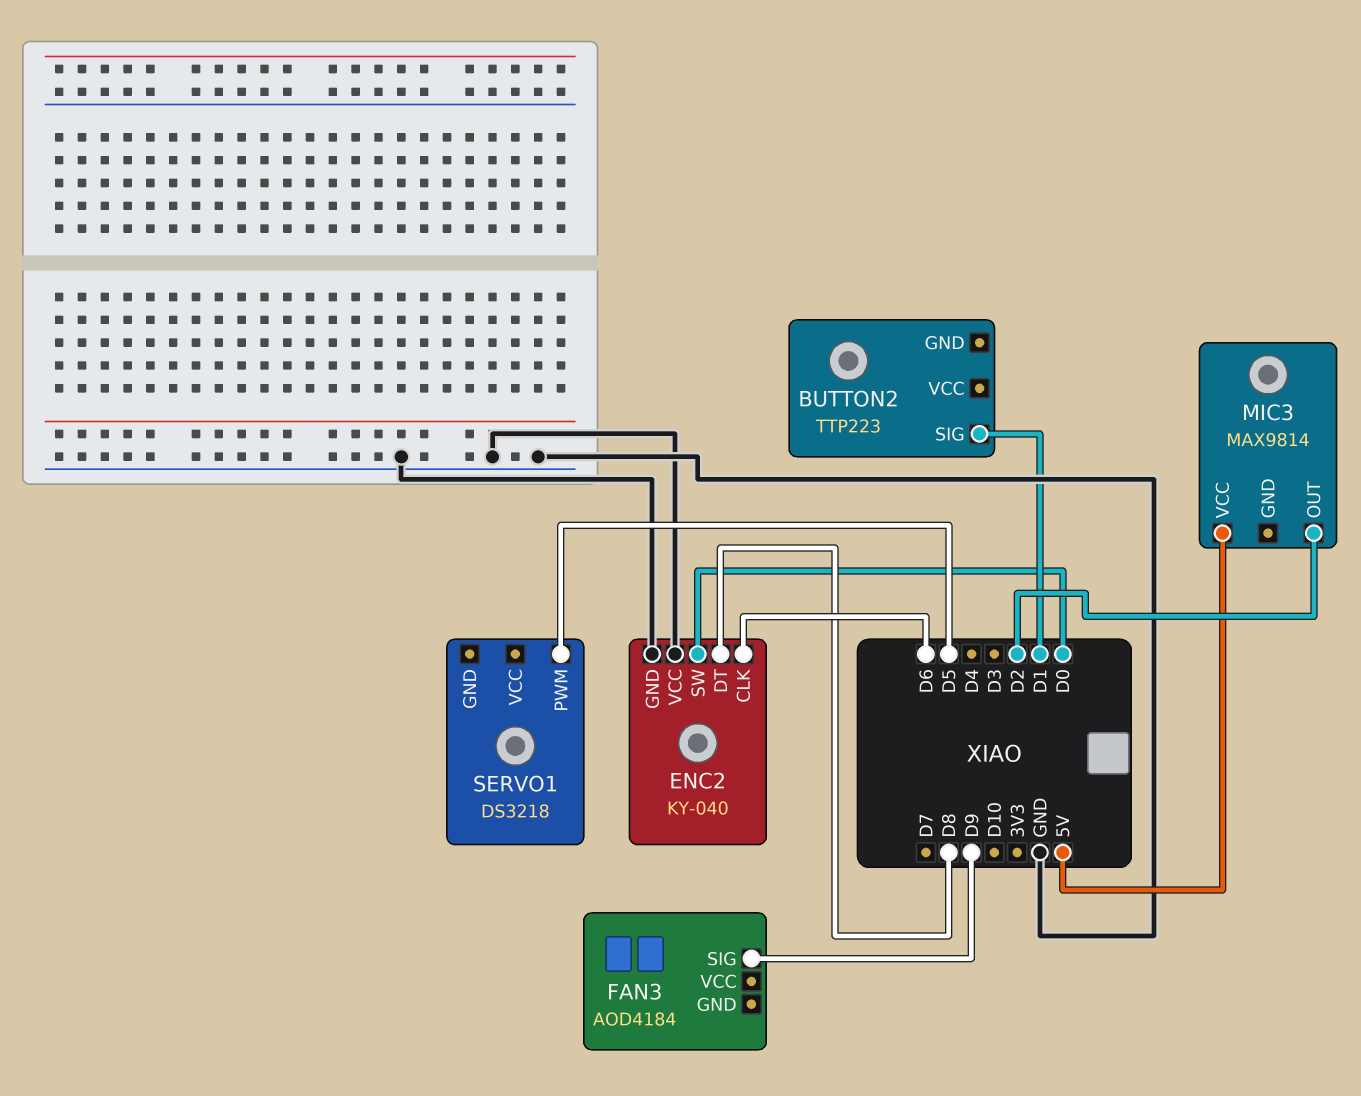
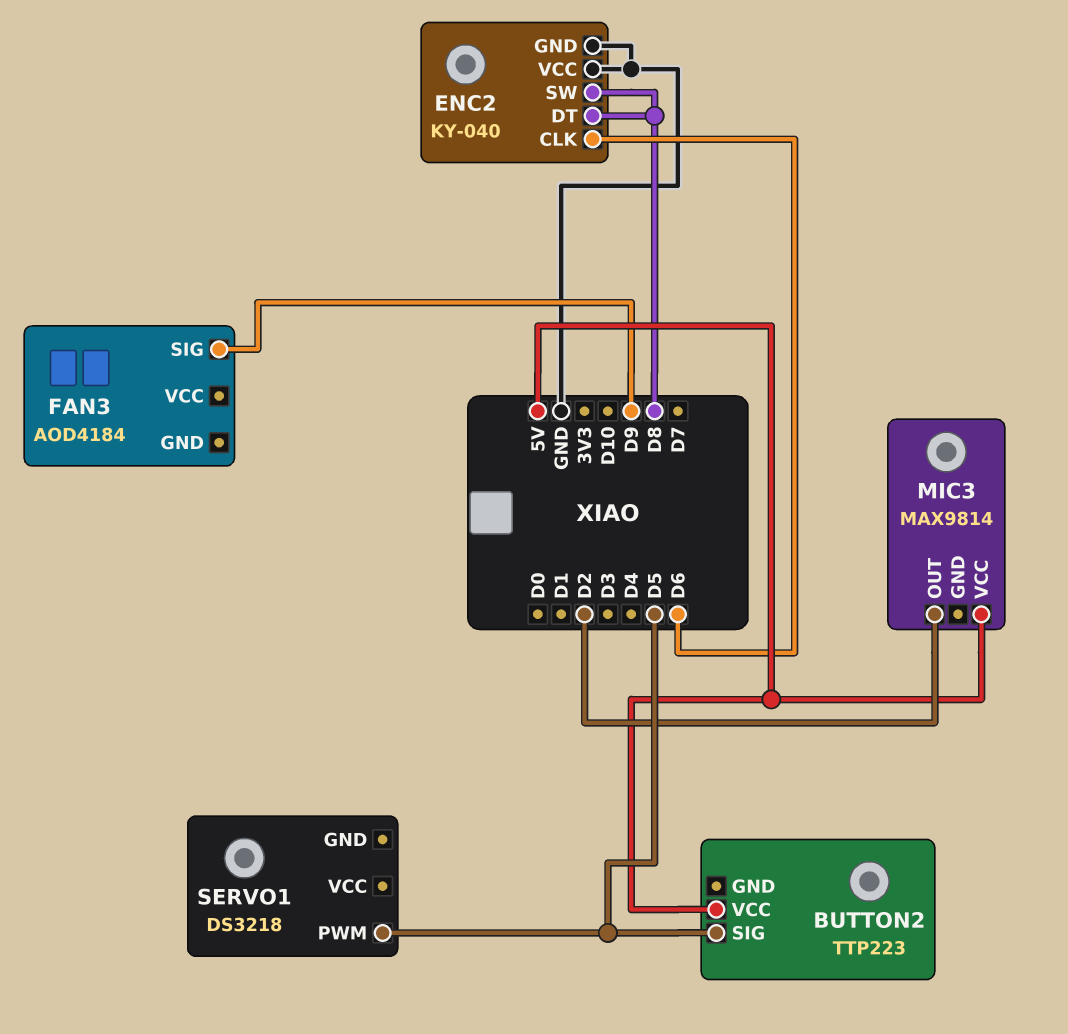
BUTTON2 pin SIG: D1 -> D5
BUTTON2 pin VCC: none -> 5V
ENC2 pin SW: D0 -> D8

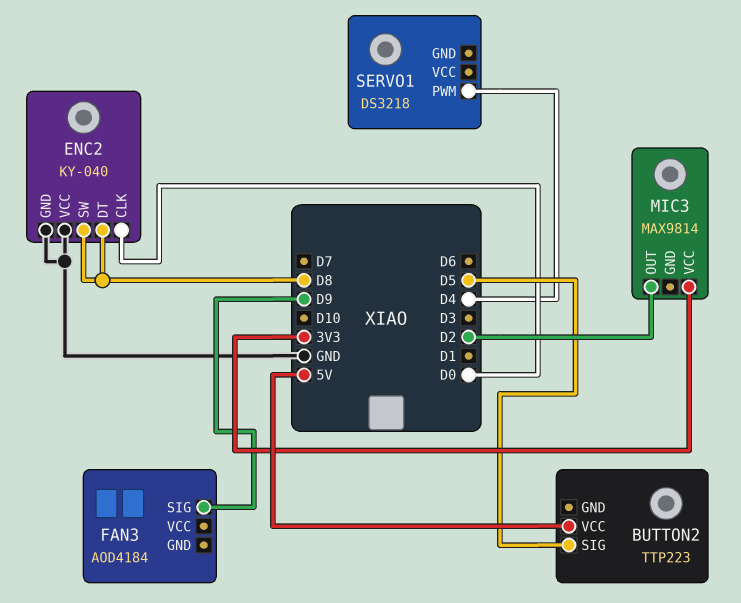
ENC2 pin CLK: D6 -> D0
MIC3 pin VCC: 5V -> 3V3
SERVO1 pin PWM: D5 -> D4

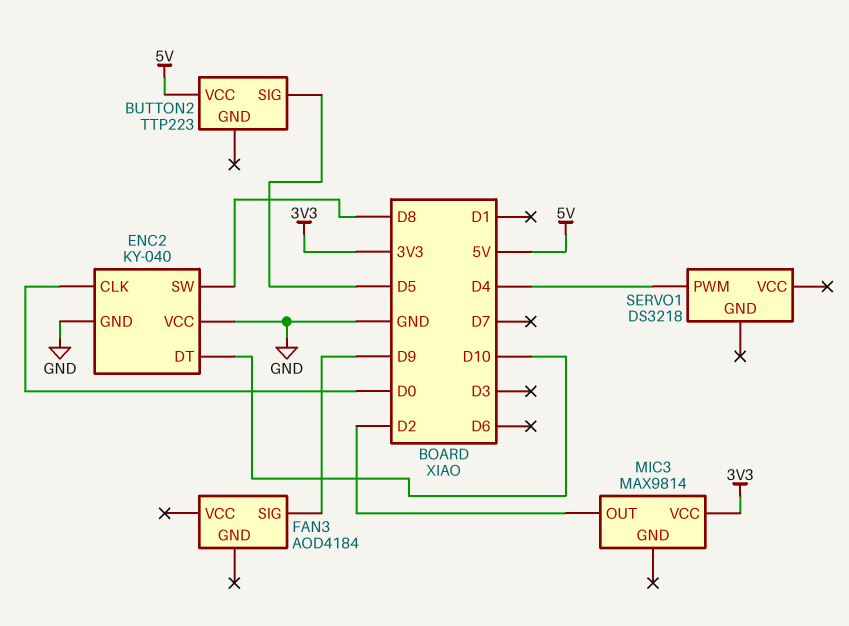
ENC2 pin DT: D8 -> D10

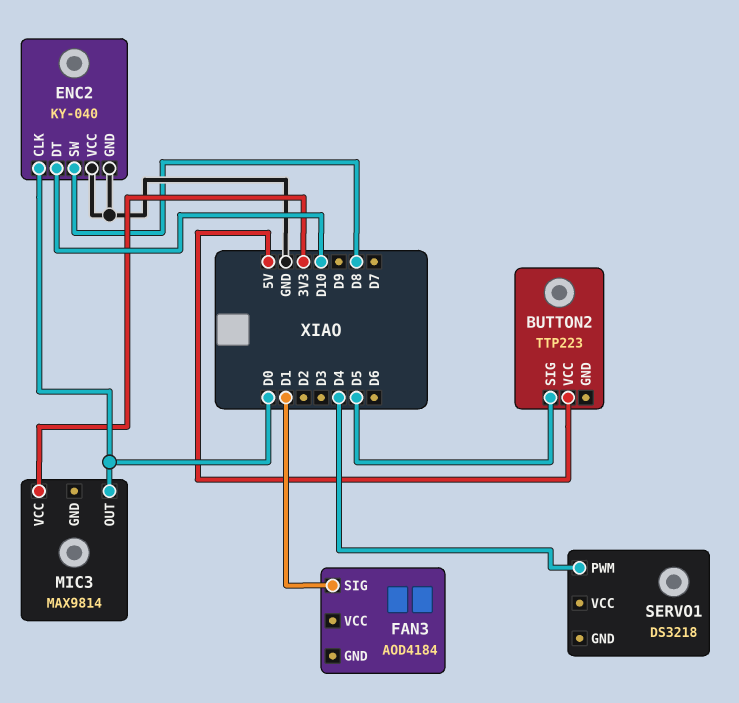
FAN3 pin SIG: D9 -> D1
MIC3 pin OUT: D2 -> D0

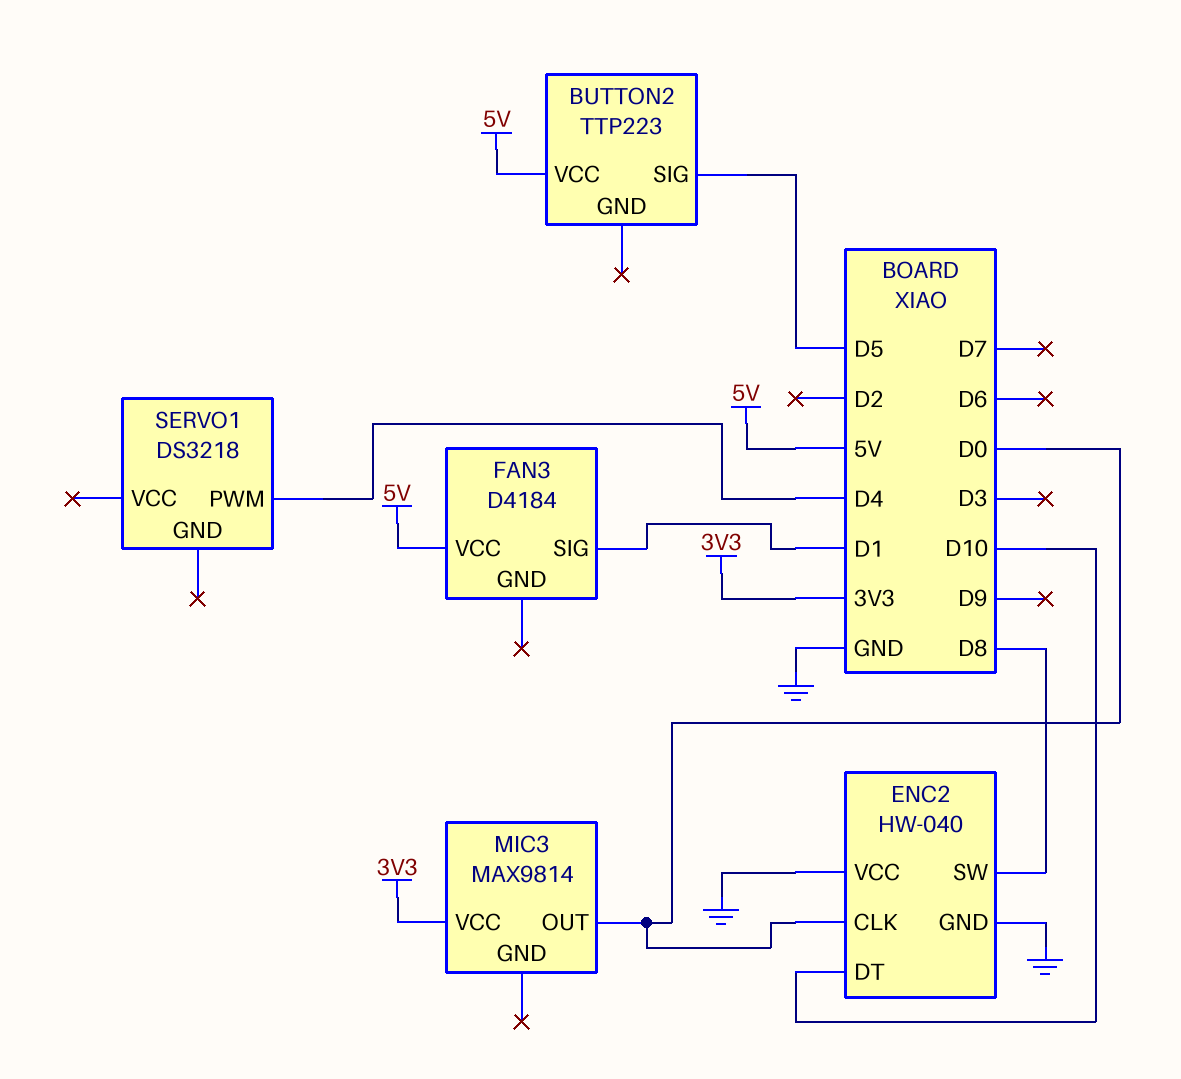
ENC2: KY-040 -> HW-040
FAN3: AOD4184 -> D4184
FAN3 pin VCC: none -> 5V

